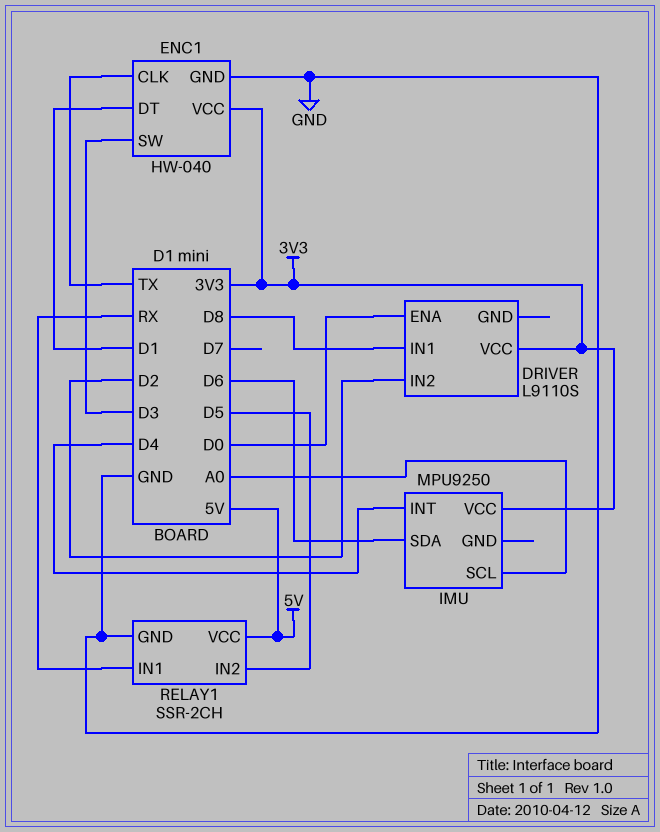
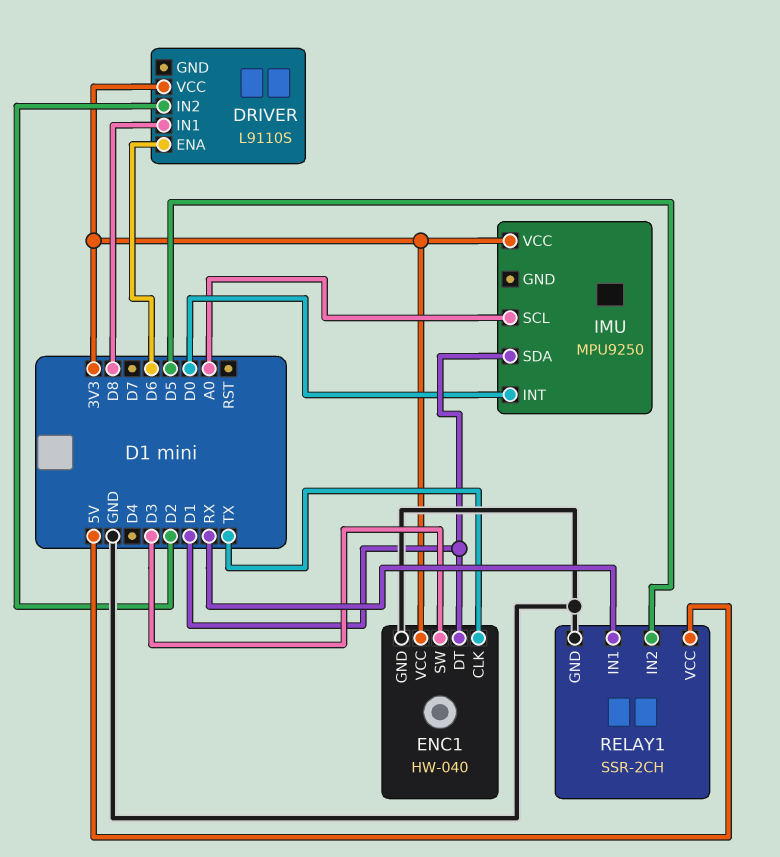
DRIVER pin ENA: D0 -> D6
IMU pin INT: D4 -> D0
IMU pin SDA: D6 -> D1

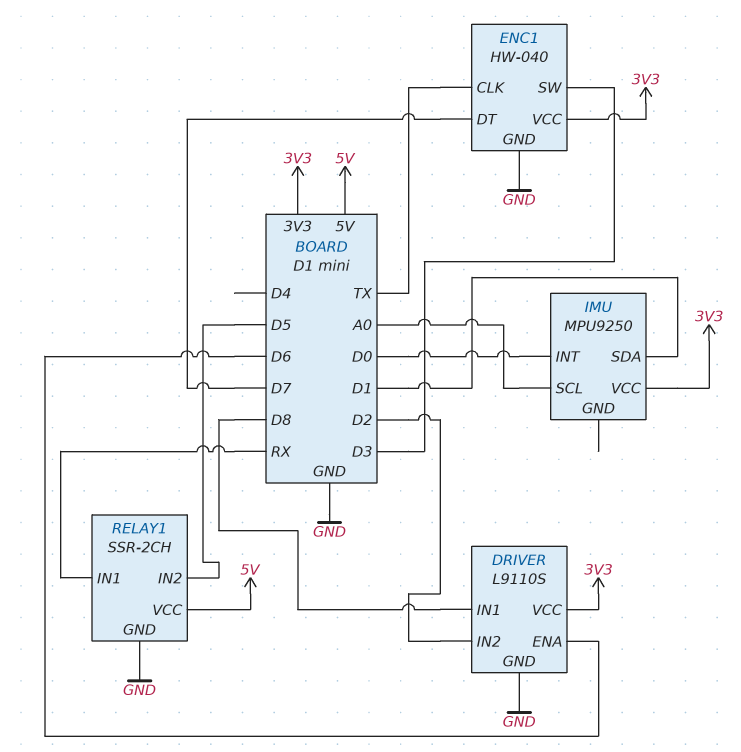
DRIVER pin GND: none -> GND
ENC1 pin DT: D1 -> D7

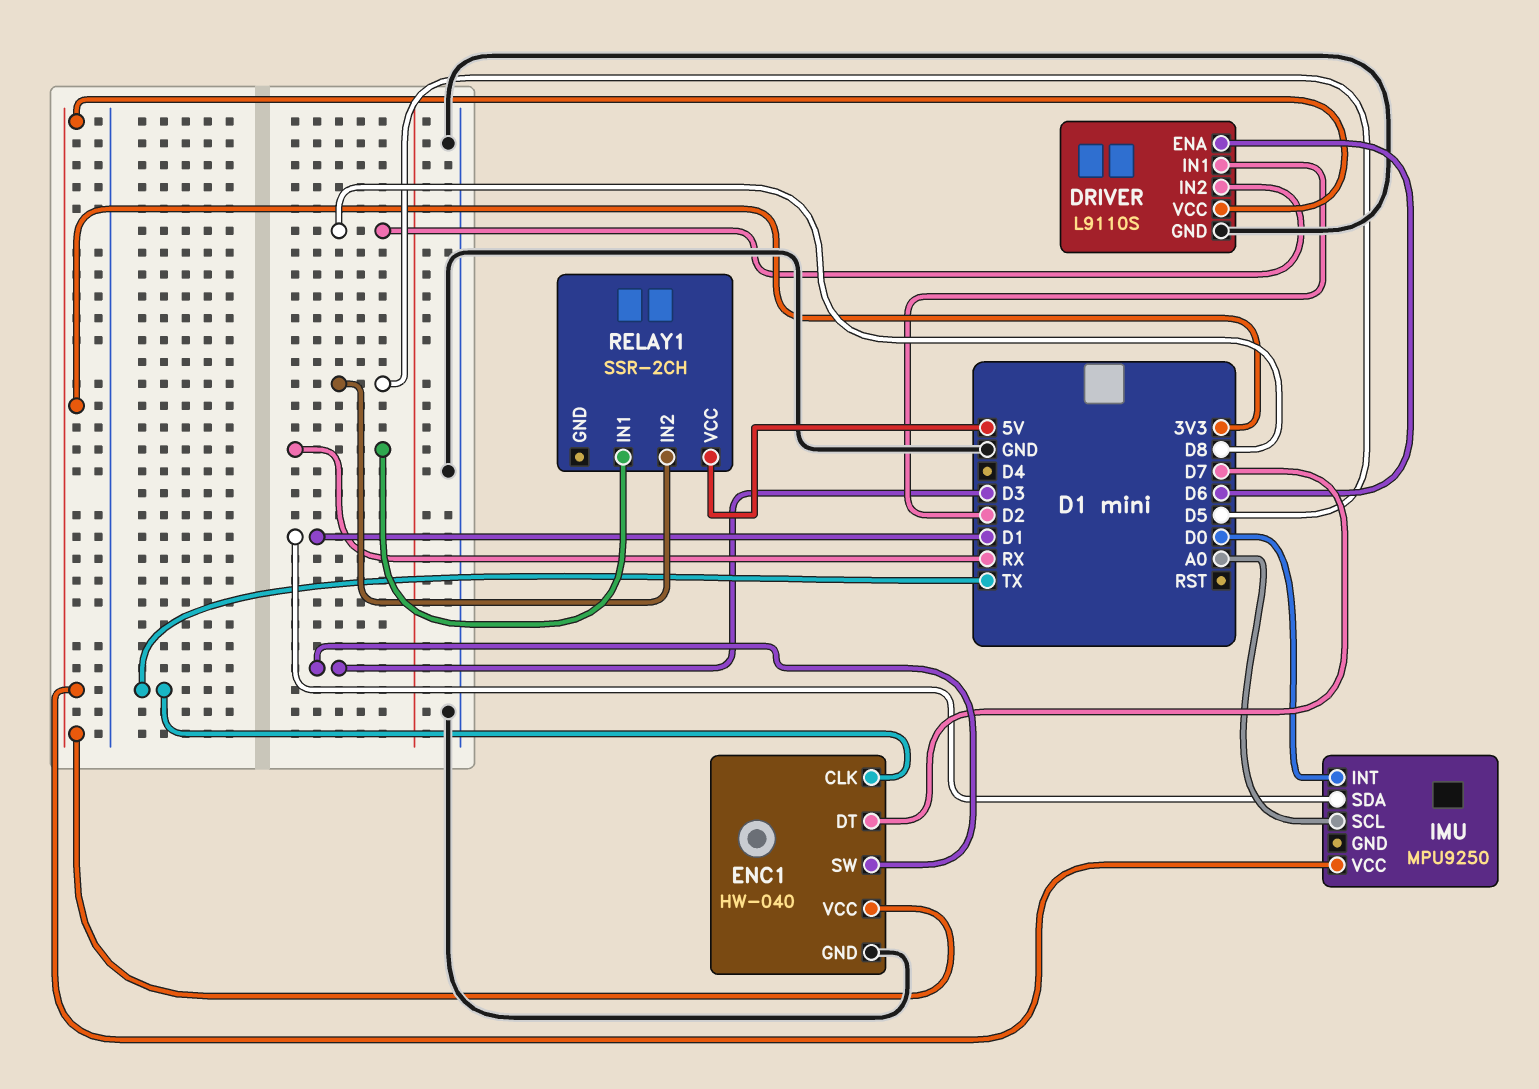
DRIVER pin IN1: D8 -> D2
DRIVER pin IN2: D2 -> D8
RELAY1 pin GND: GND -> none

